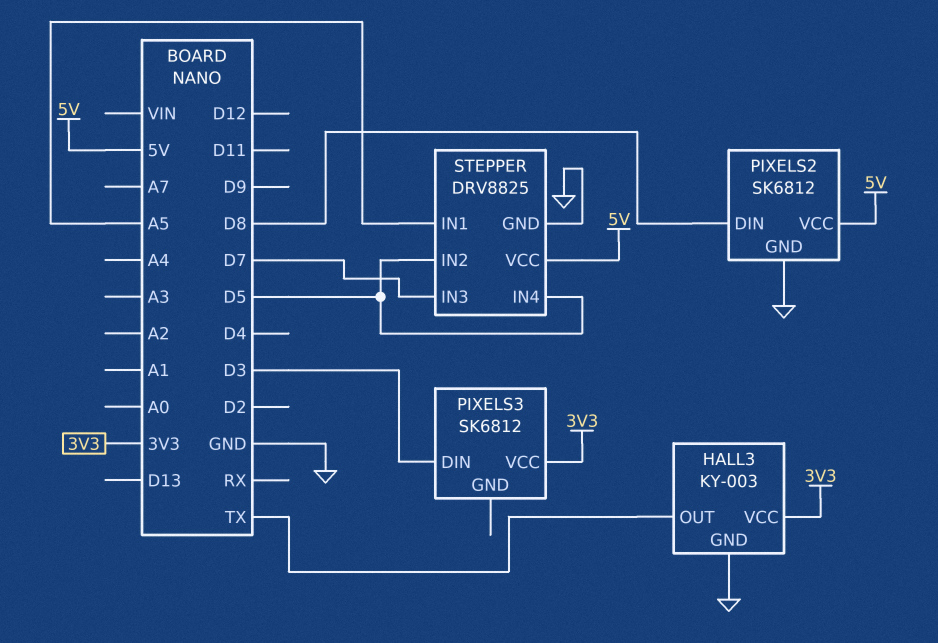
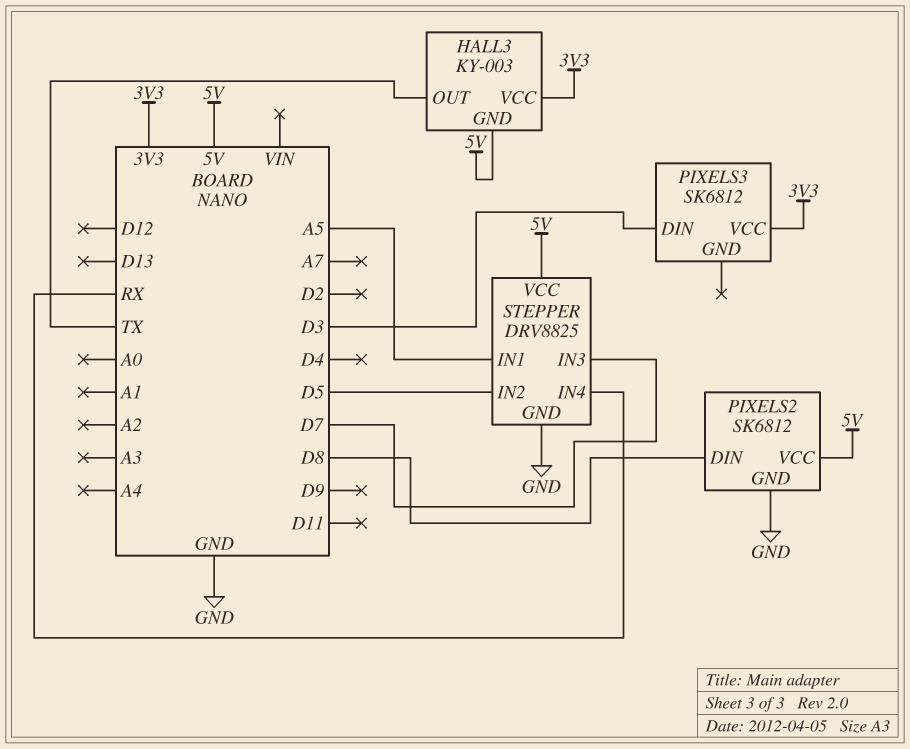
HALL3 pin GND: GND -> 5V
STEPPER pin IN4: D5 -> RX

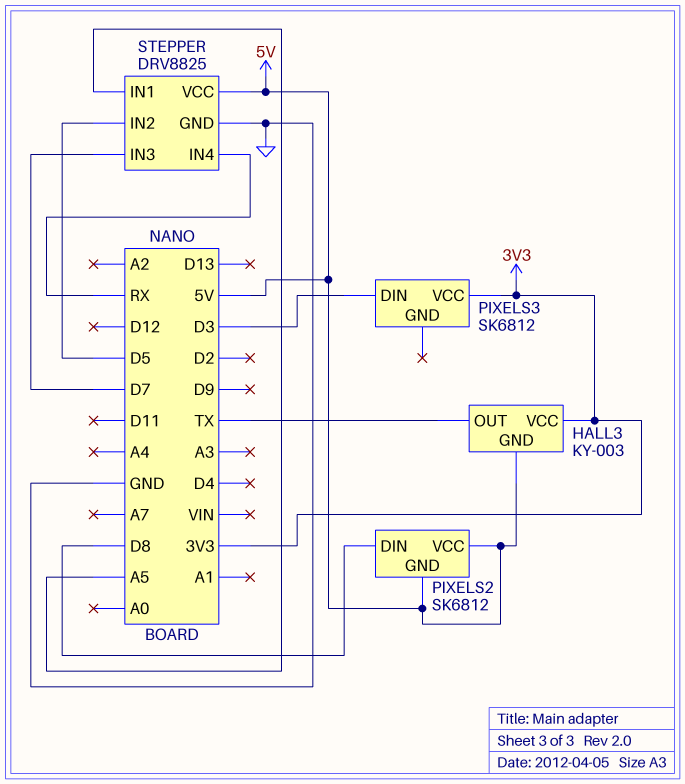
PIXELS2 pin GND: GND -> 5V

